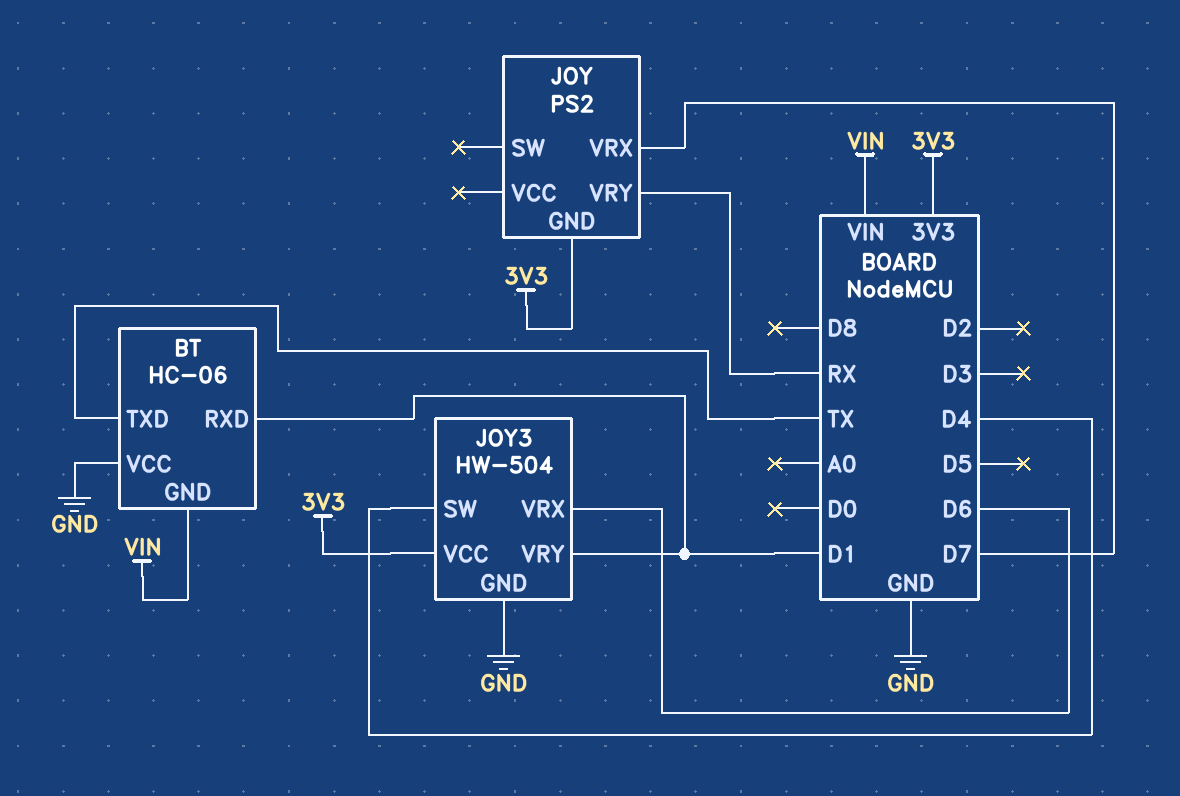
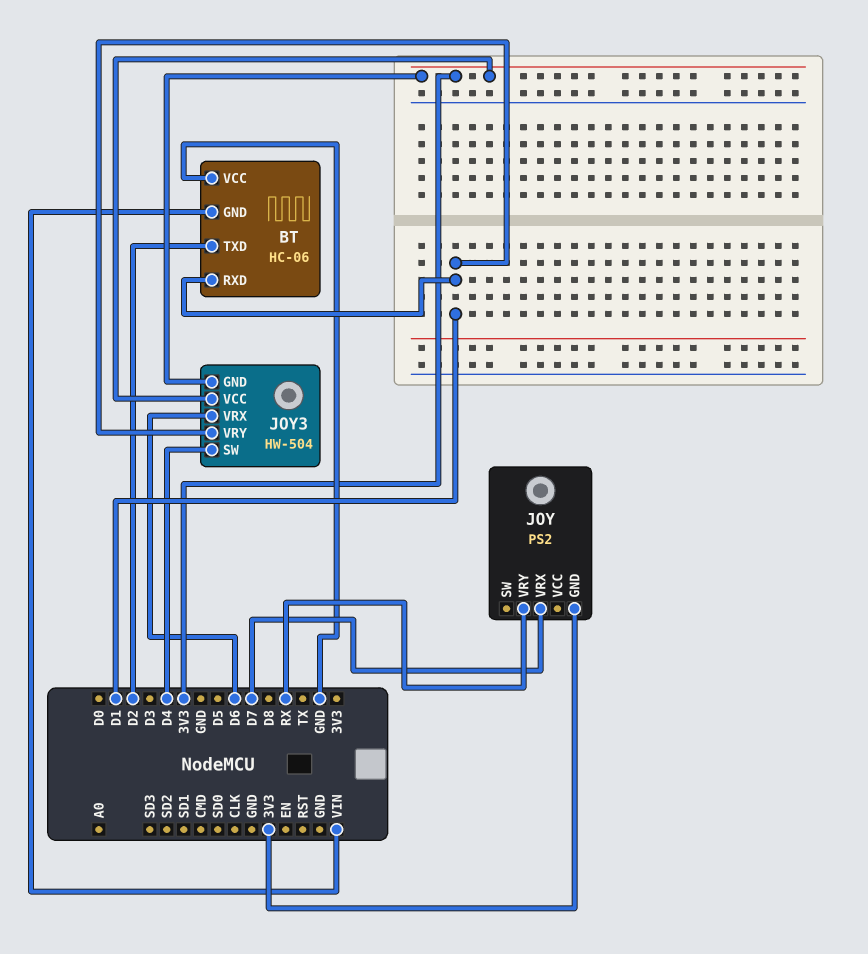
BT pin TXD: TX -> D2
JOY3 pin GND: GND -> 3V3

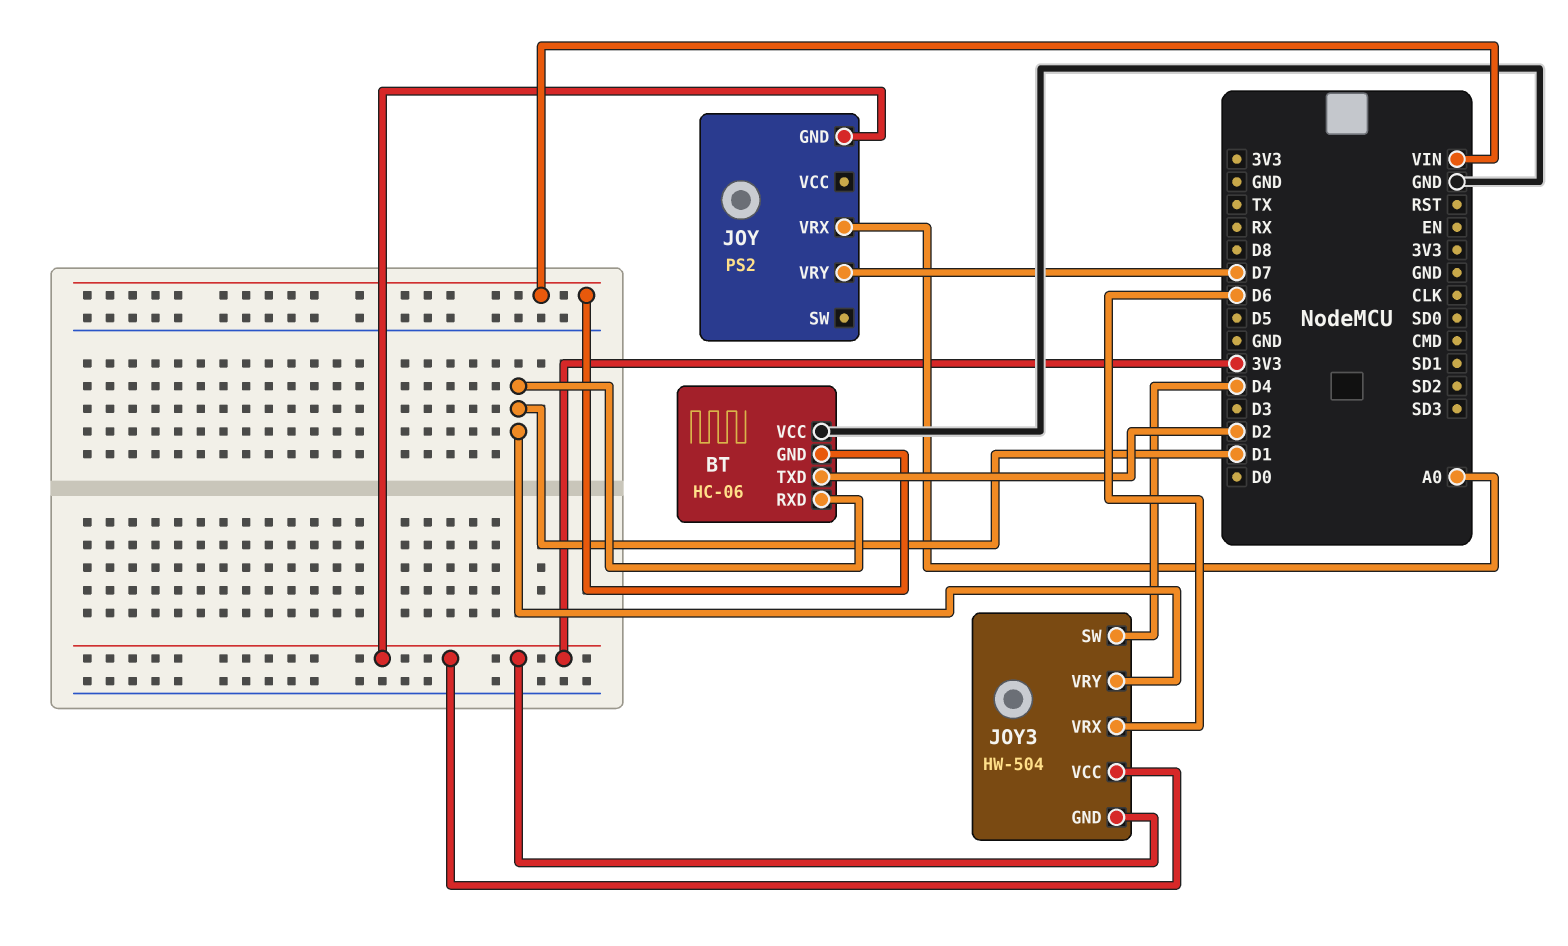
JOY pin VRX: D7 -> A0
JOY pin VRY: RX -> D7

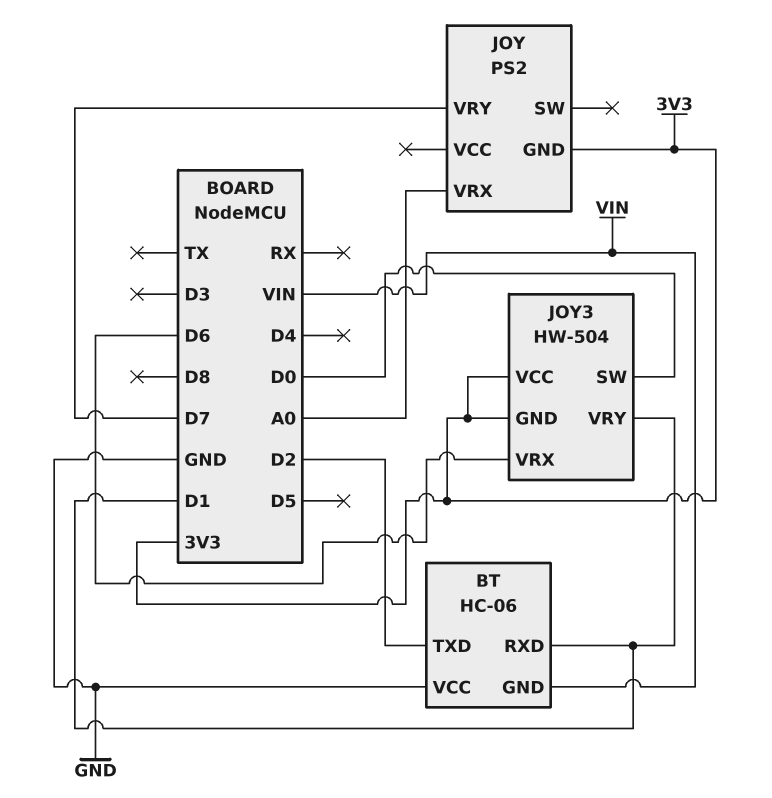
JOY3 pin SW: D4 -> D0

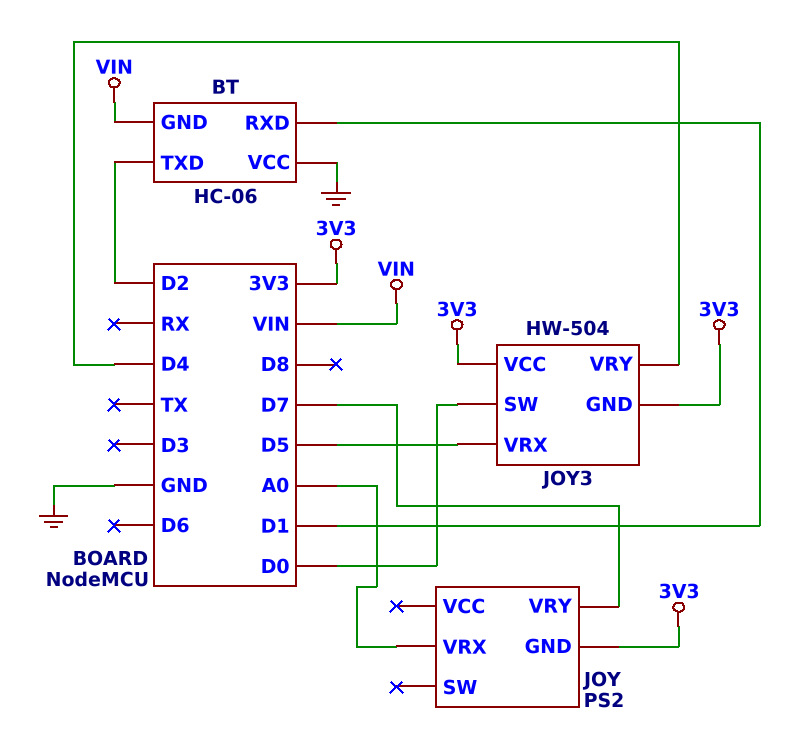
JOY3 pin VRX: D6 -> D5
JOY3 pin VRY: D1 -> D4

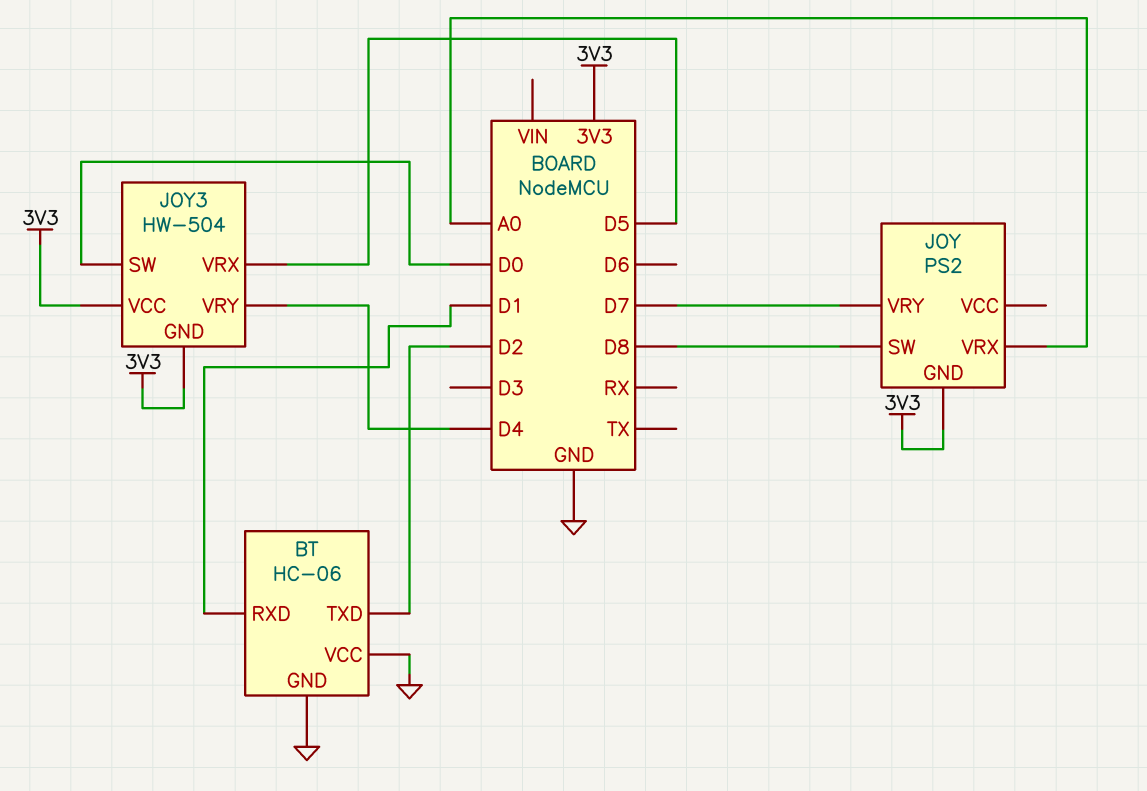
BT pin GND: VIN -> GND
JOY pin SW: none -> D8

